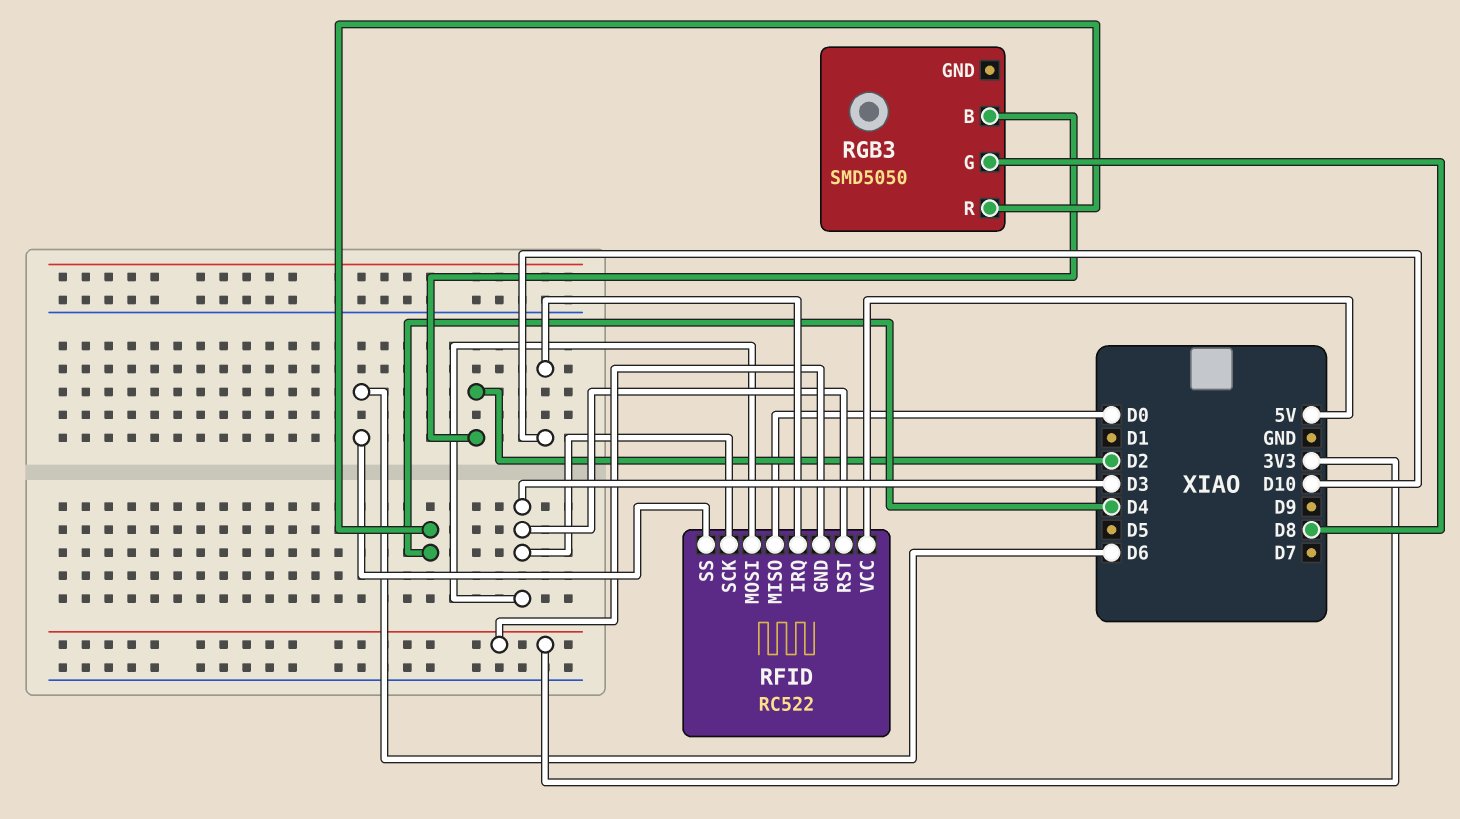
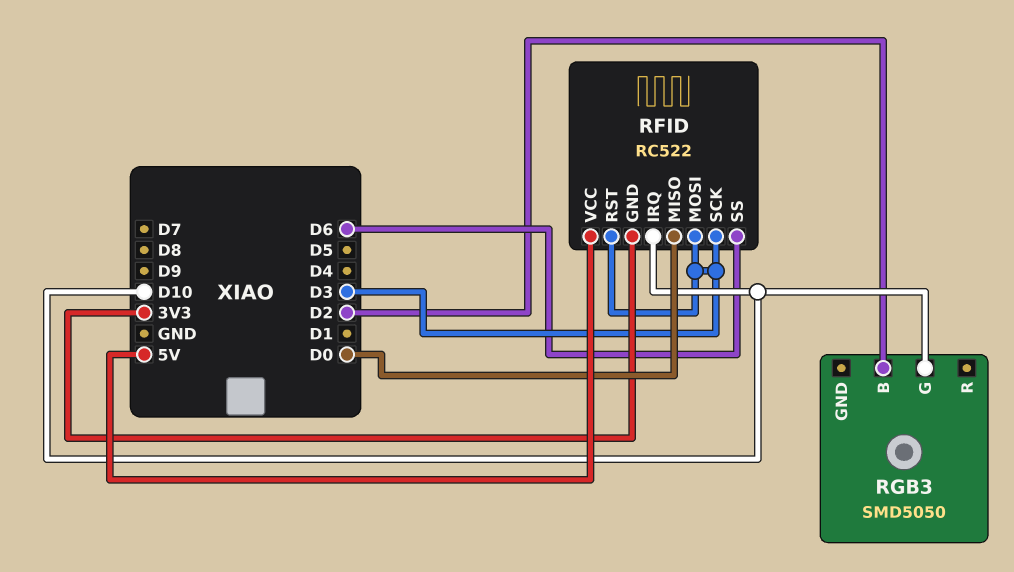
RGB3 pin G: D8 -> D10
RGB3 pin R: D4 -> none

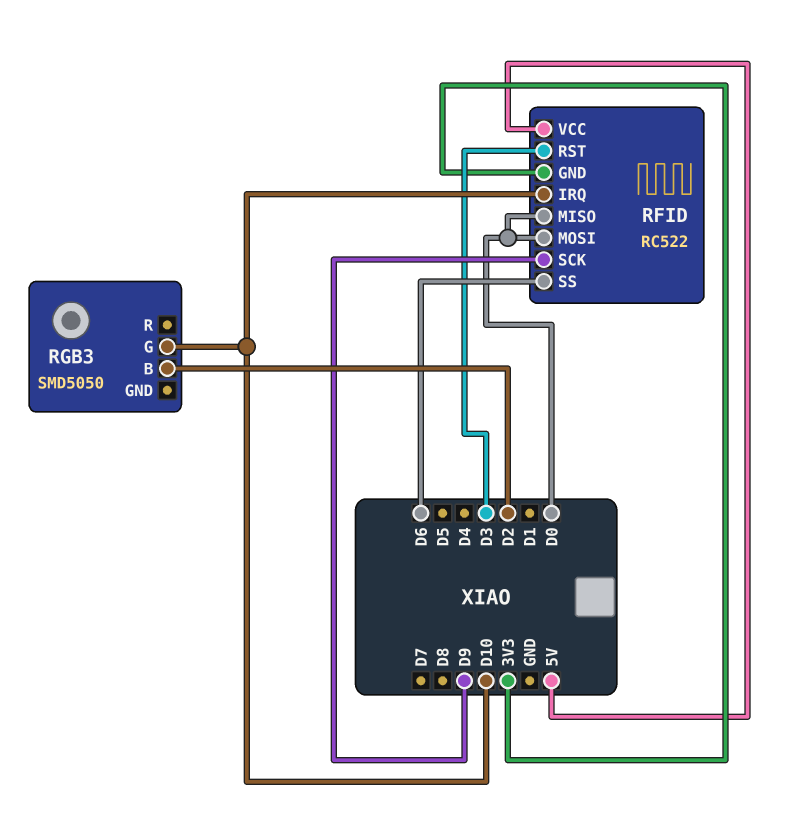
RFID pin MOSI: D3 -> D0
RFID pin SCK: D3 -> D9

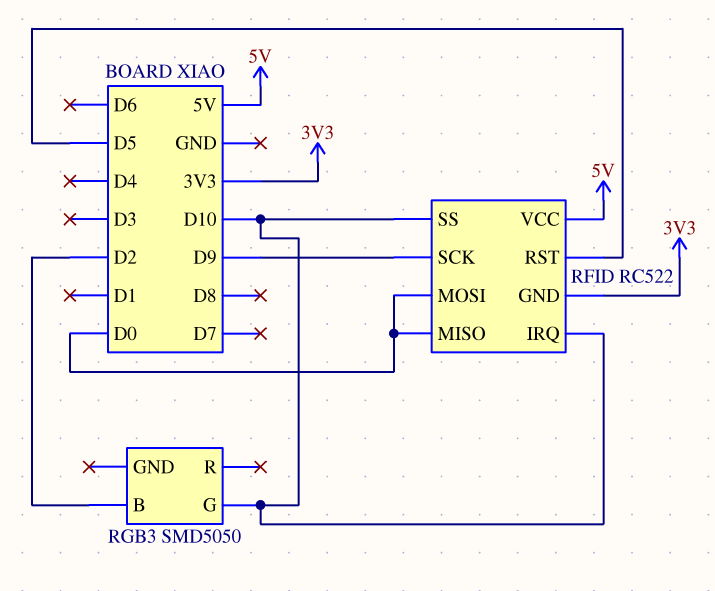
RFID pin RST: D3 -> D5
RFID pin SS: D6 -> D10

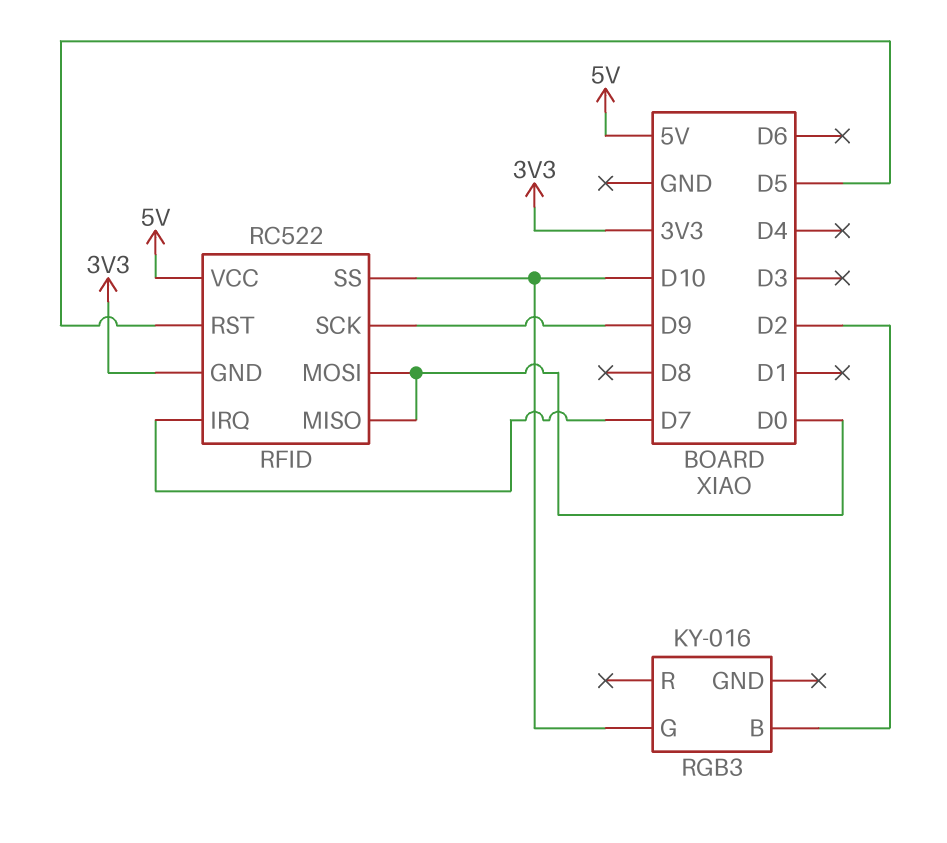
RFID pin IRQ: D10 -> D7
RGB3: SMD5050 -> KY-016

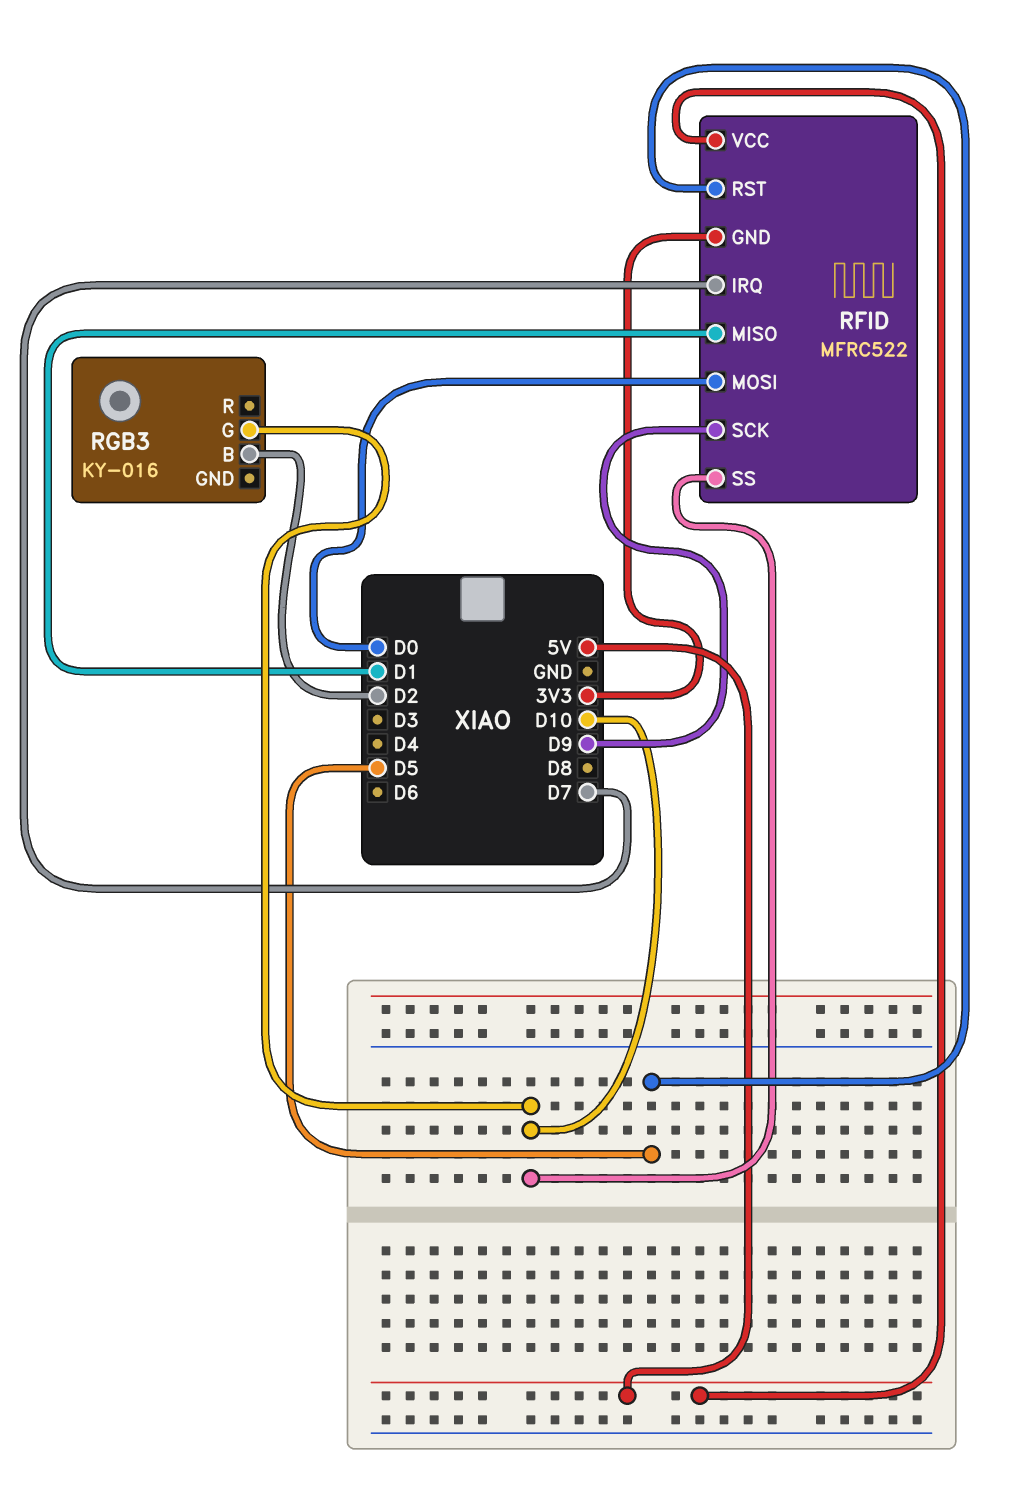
RFID: RC522 -> MFRC522
RFID pin MISO: D0 -> D1

